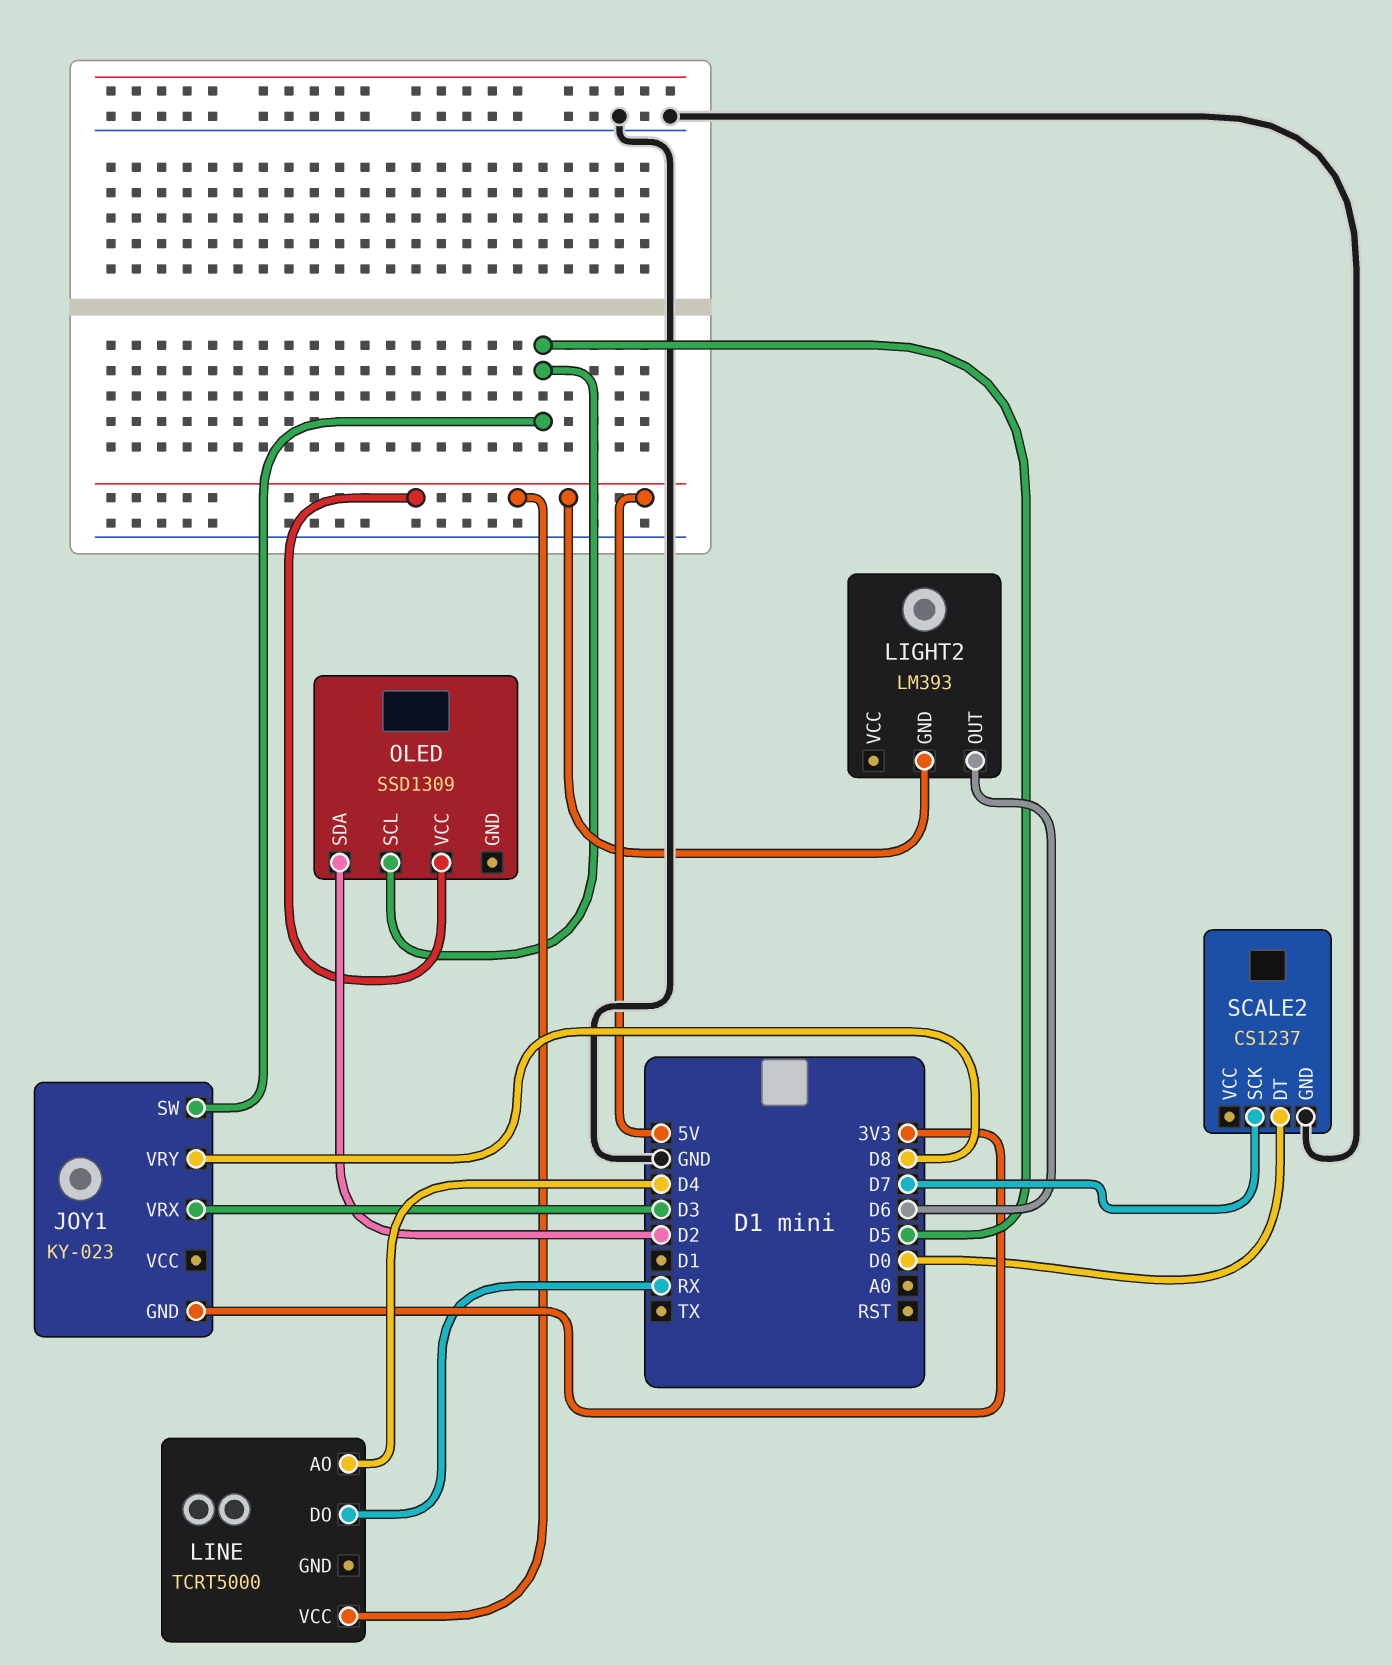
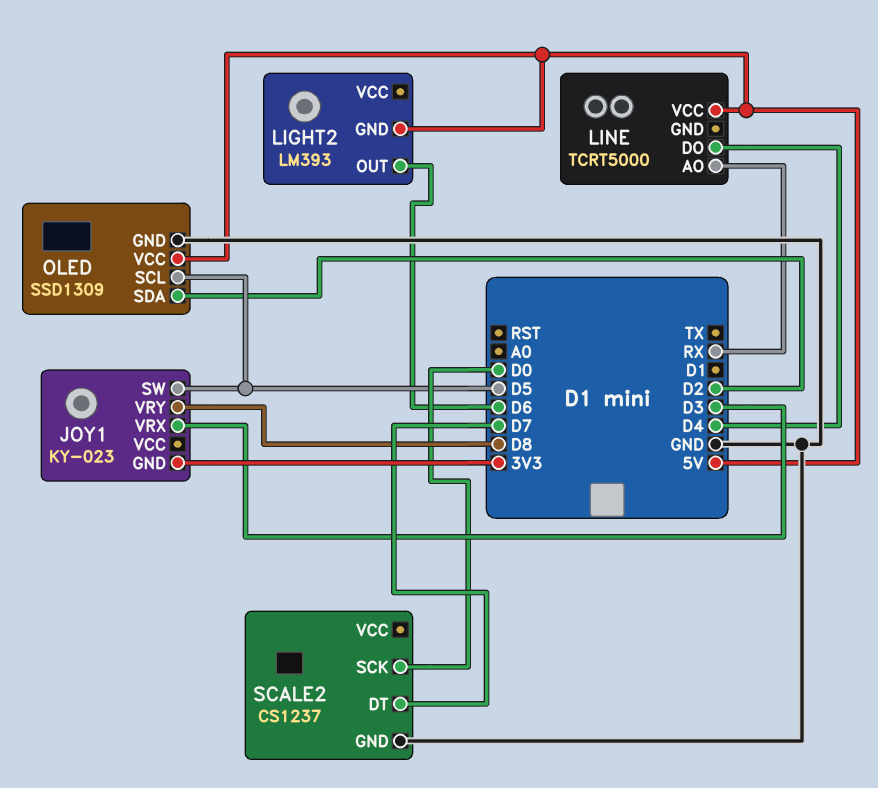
LINE pin AO: D4 -> RX
LINE pin DO: RX -> D4
OLED pin GND: none -> GND
SCALE2 pin DT: D0 -> D7
SCALE2 pin SCK: D7 -> D0

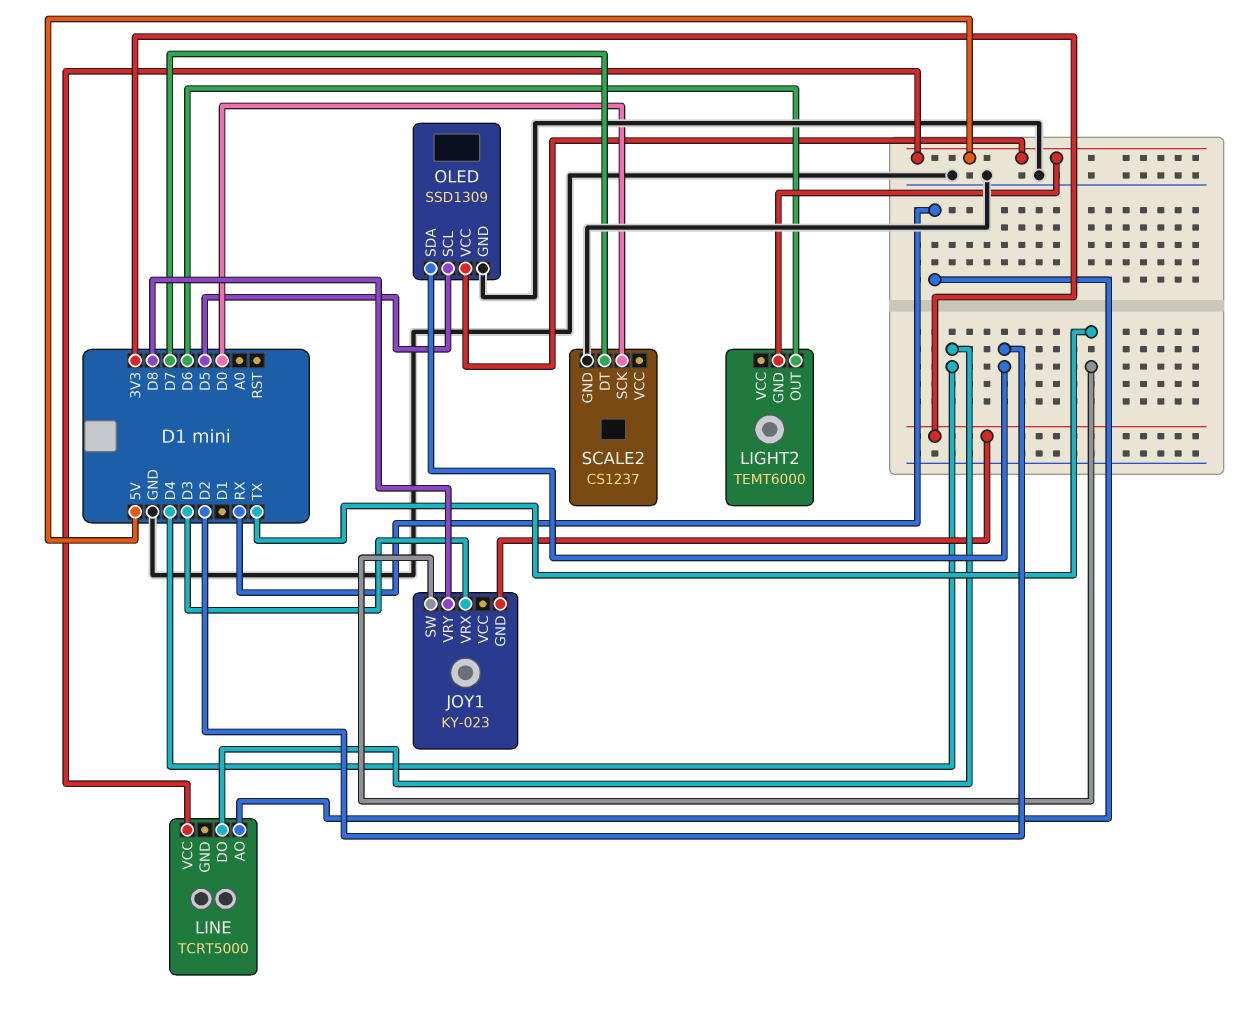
JOY1 pin SW: D5 -> TX
LIGHT2: LM393 -> TEMT6000

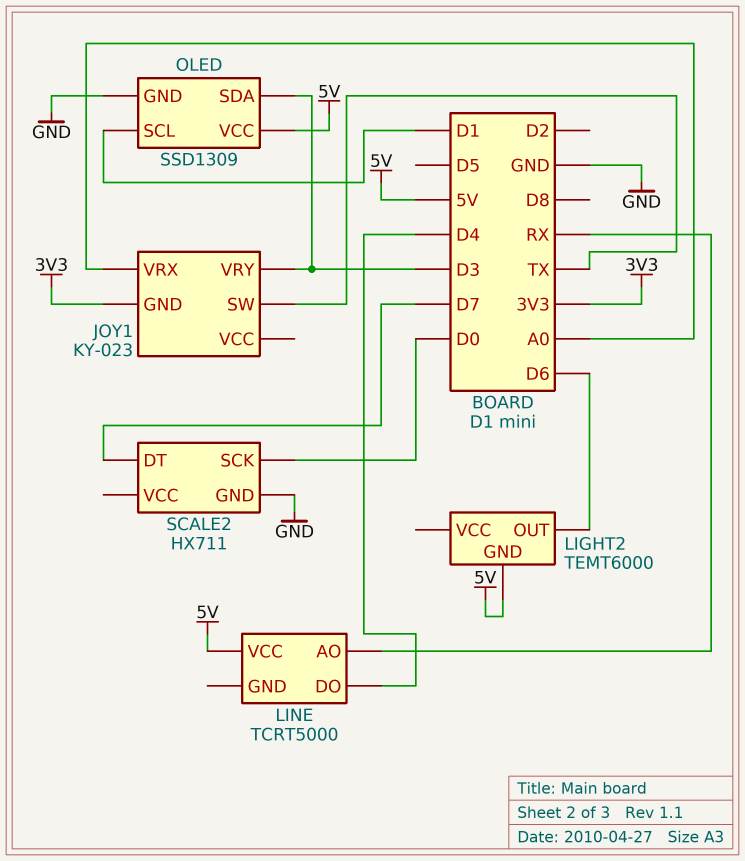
JOY1 pin VRX: D3 -> A0
JOY1 pin VRY: D8 -> D3
OLED pin SCL: D5 -> D1
OLED pin SDA: D2 -> D3
SCALE2: CS1237 -> HX711

